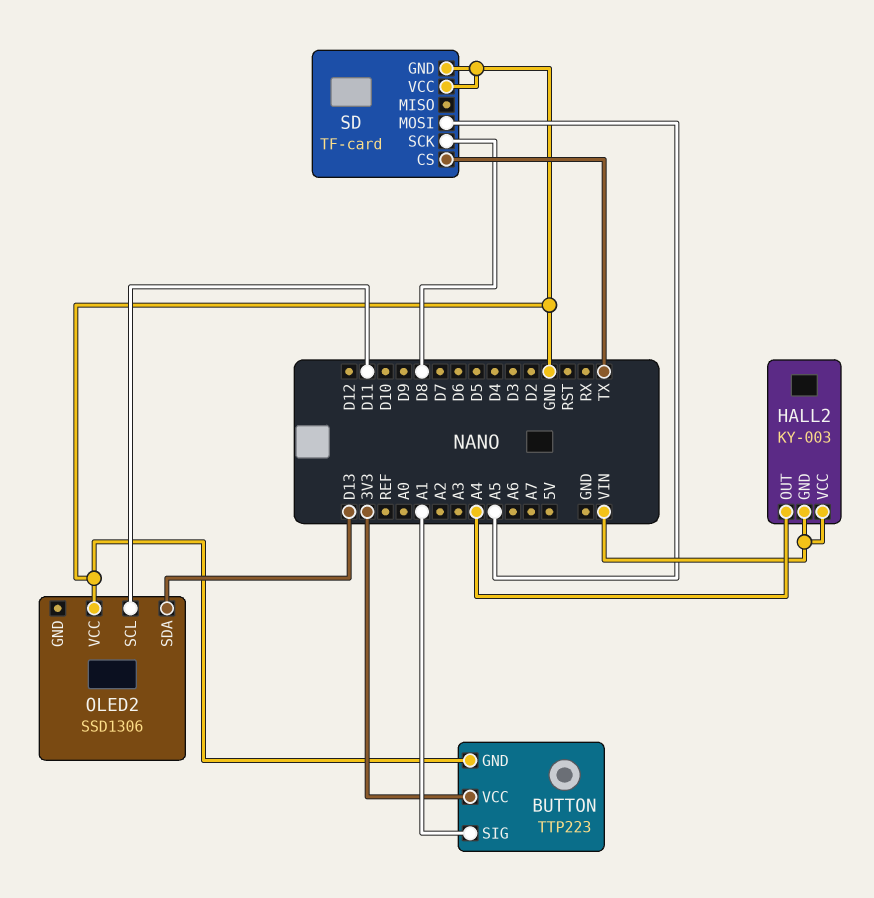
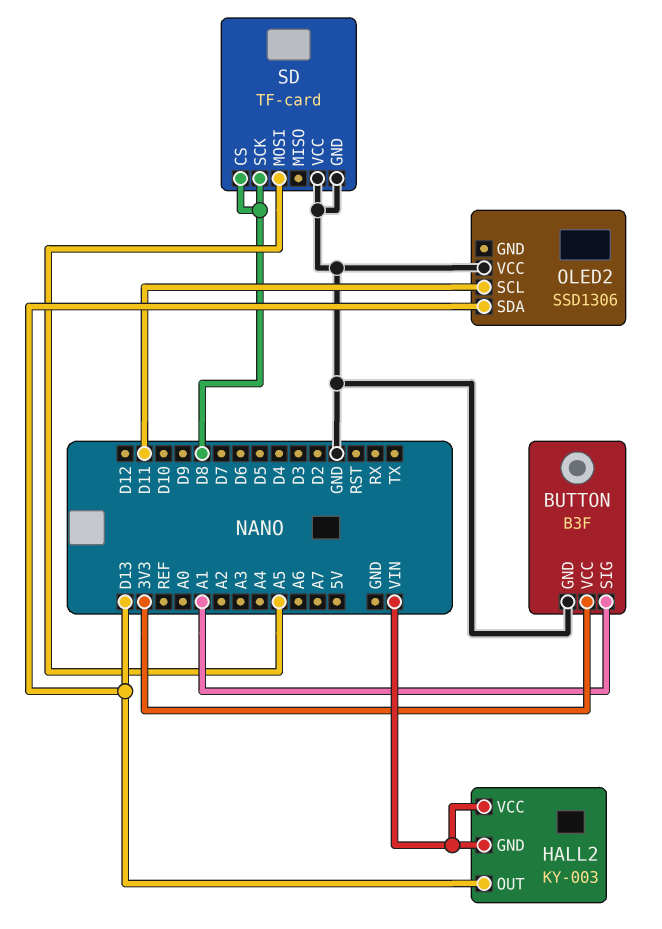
BUTTON: TTP223 -> B3F
HALL2 pin OUT: A4 -> D13
SD pin CS: TX -> D8

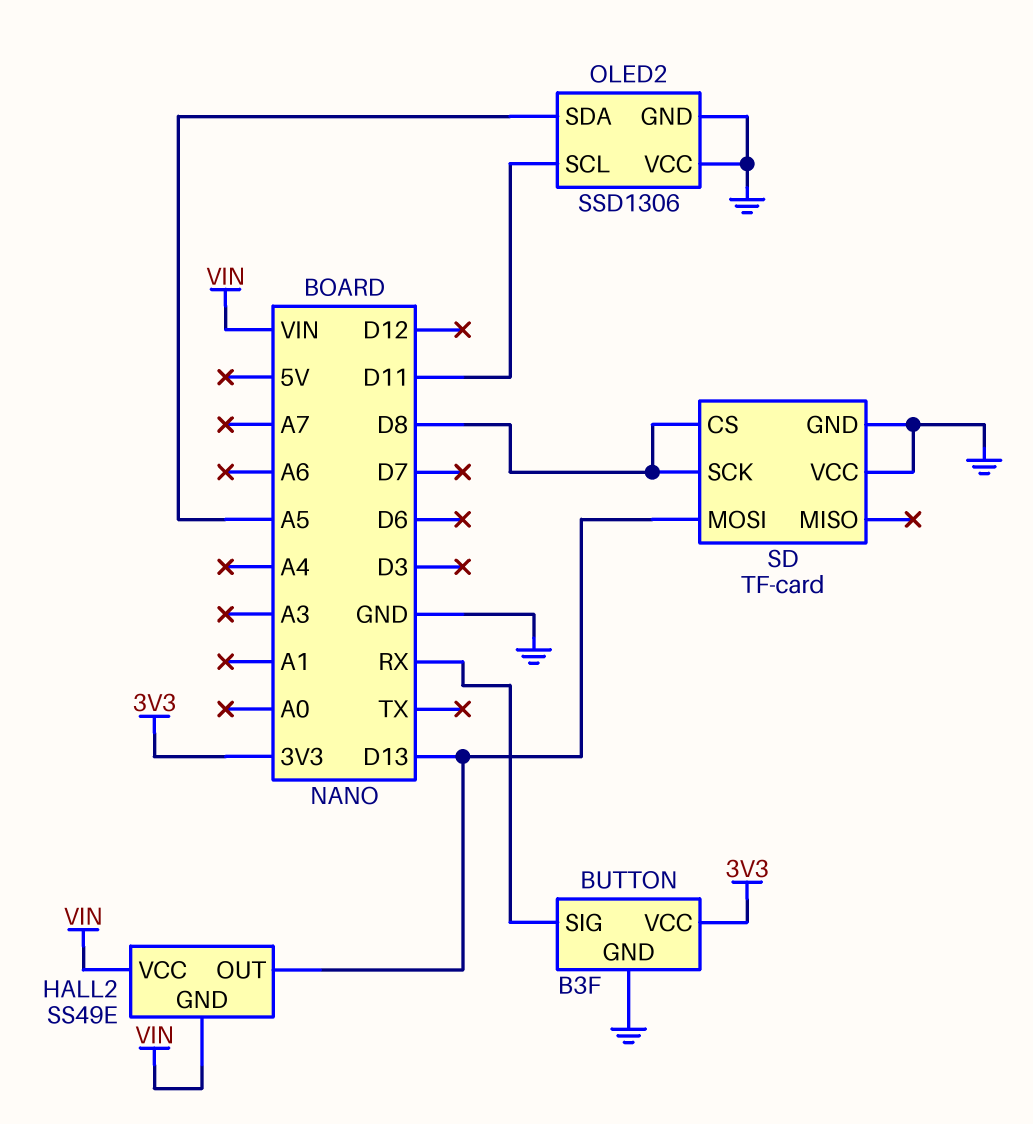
BUTTON pin SIG: A1 -> RX
HALL2: KY-003 -> SS49E
OLED2 pin GND: none -> GND
OLED2 pin SDA: D13 -> A5
SD pin MOSI: A5 -> D13

